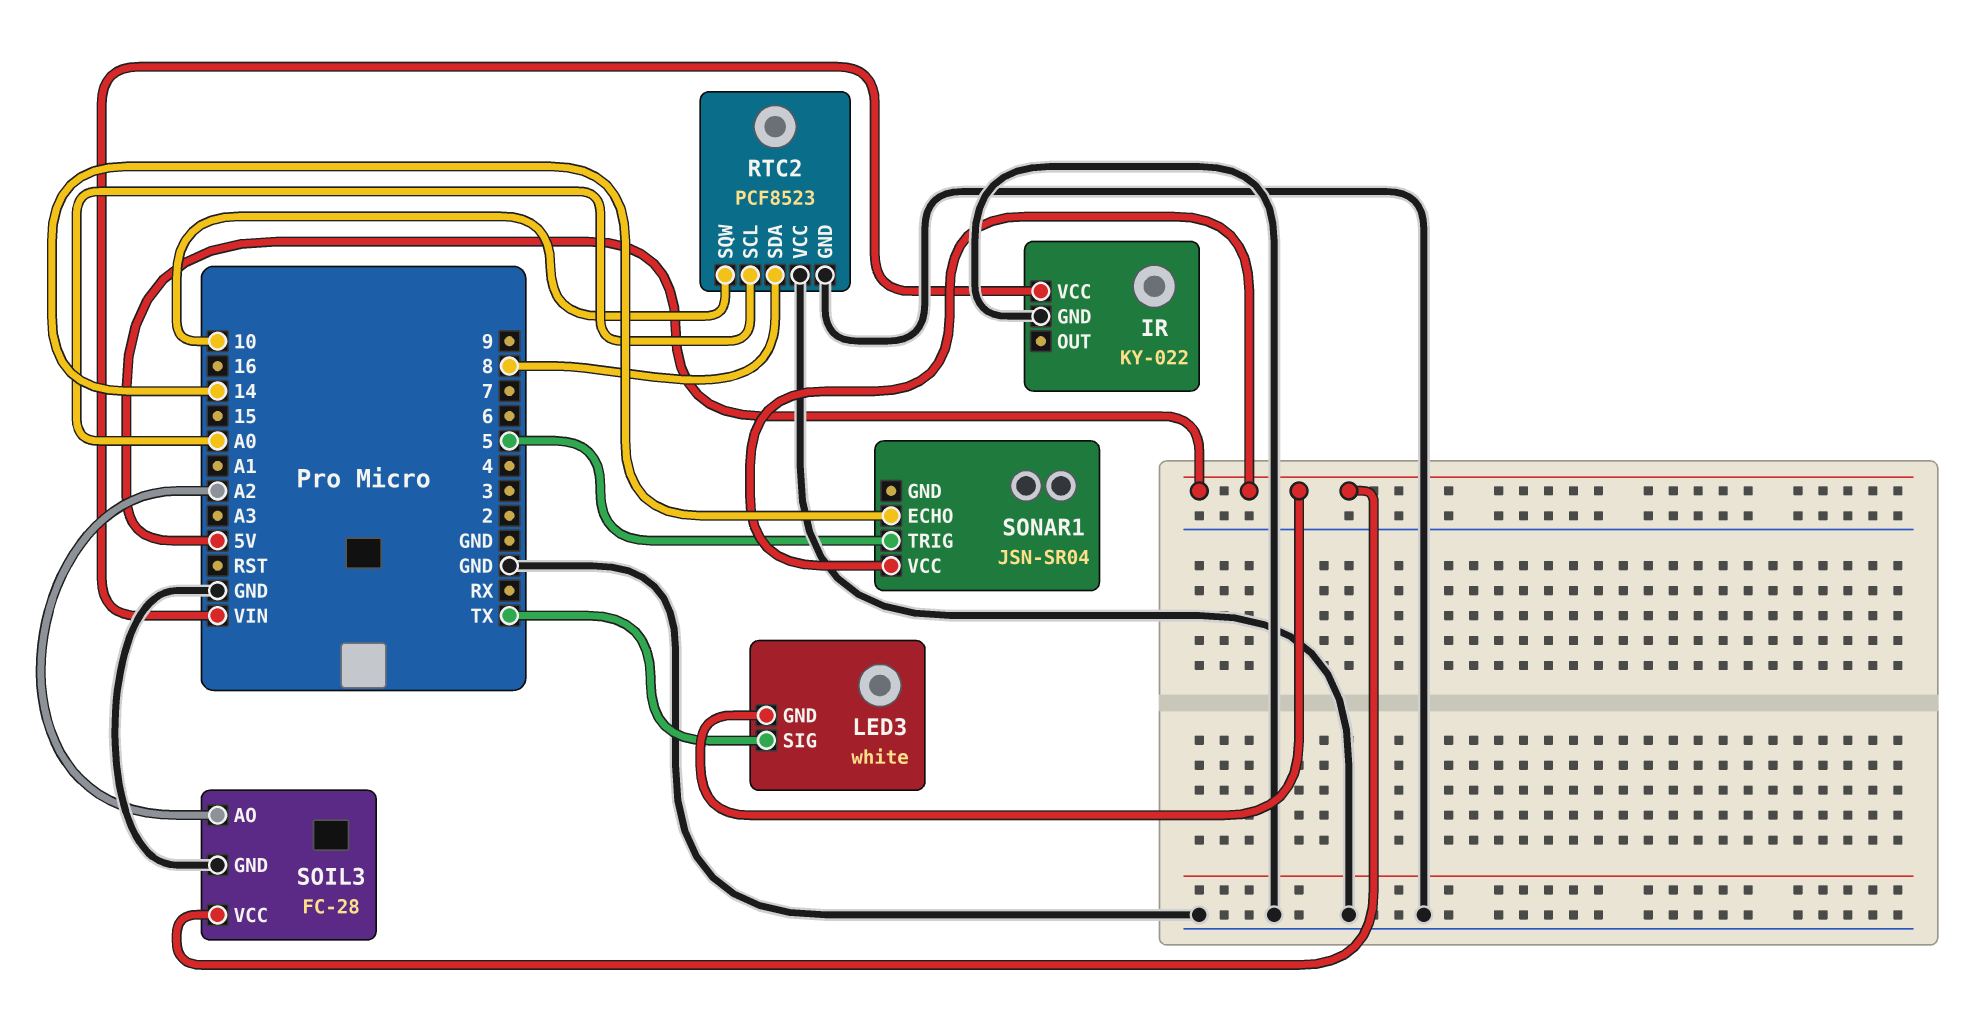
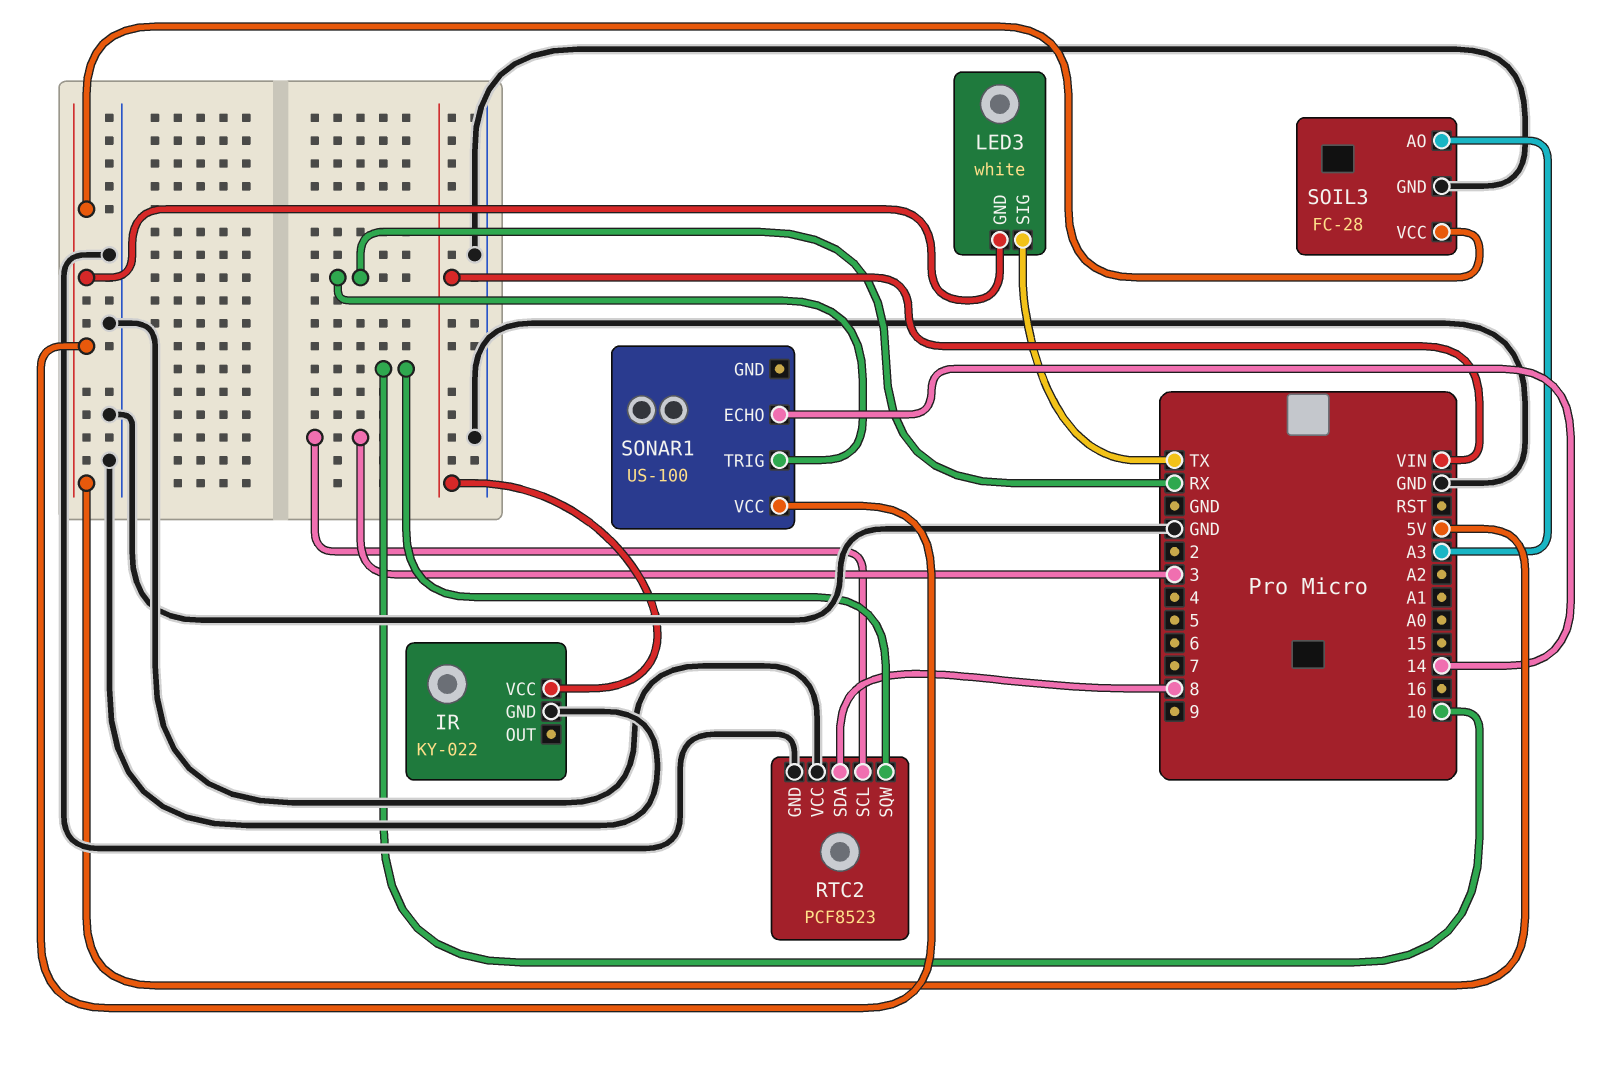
RTC2 pin SCL: A0 -> 3
SOIL3 pin AO: A2 -> A3
SONAR1: JSN-SR04 -> US-100
SONAR1 pin TRIG: 5 -> RX

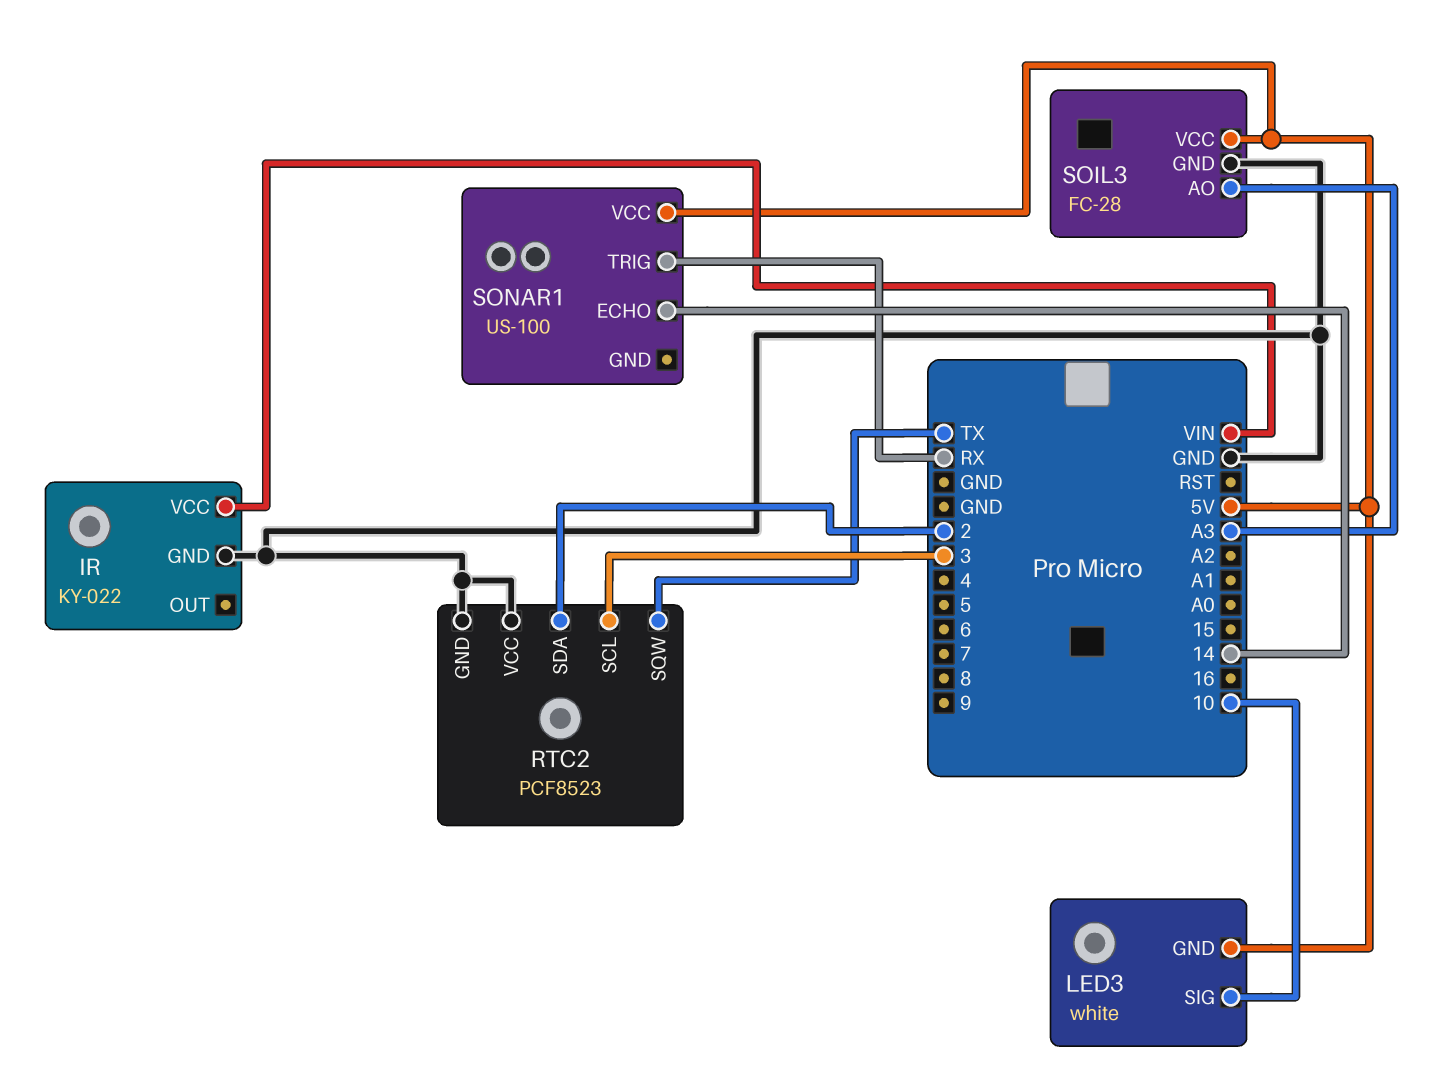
LED3 pin SIG: TX -> 10
RTC2 pin SDA: 8 -> 2
RTC2 pin SQW: 10 -> TX

